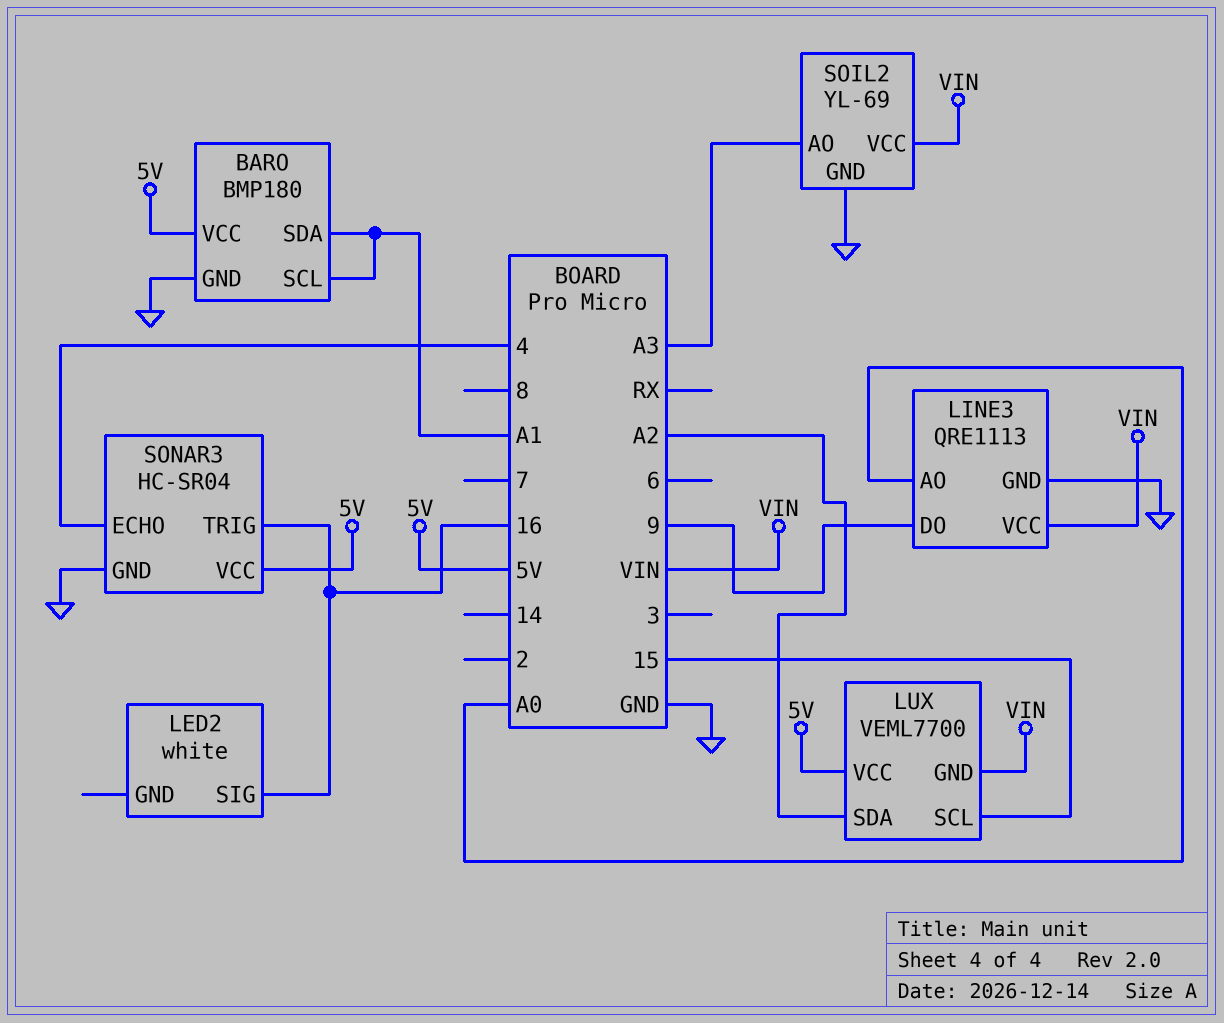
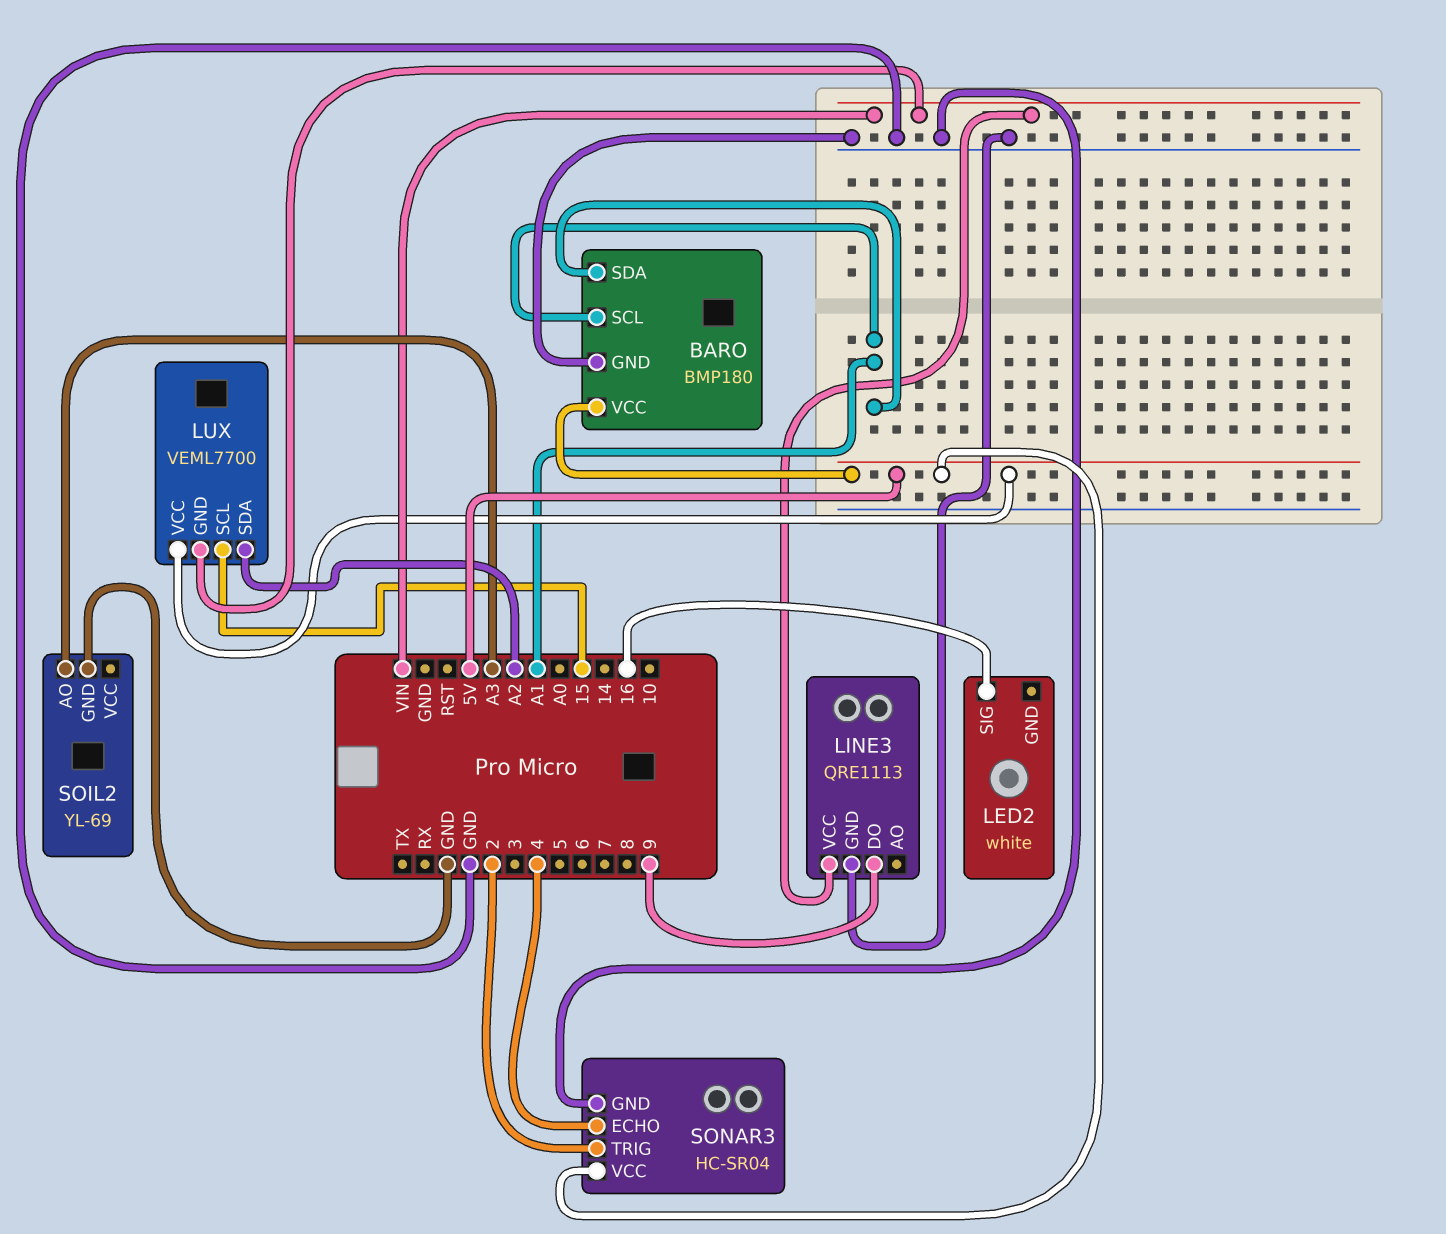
LINE3 pin AO: A0 -> none
SOIL2 pin VCC: VIN -> none
SONAR3 pin TRIG: 16 -> 2

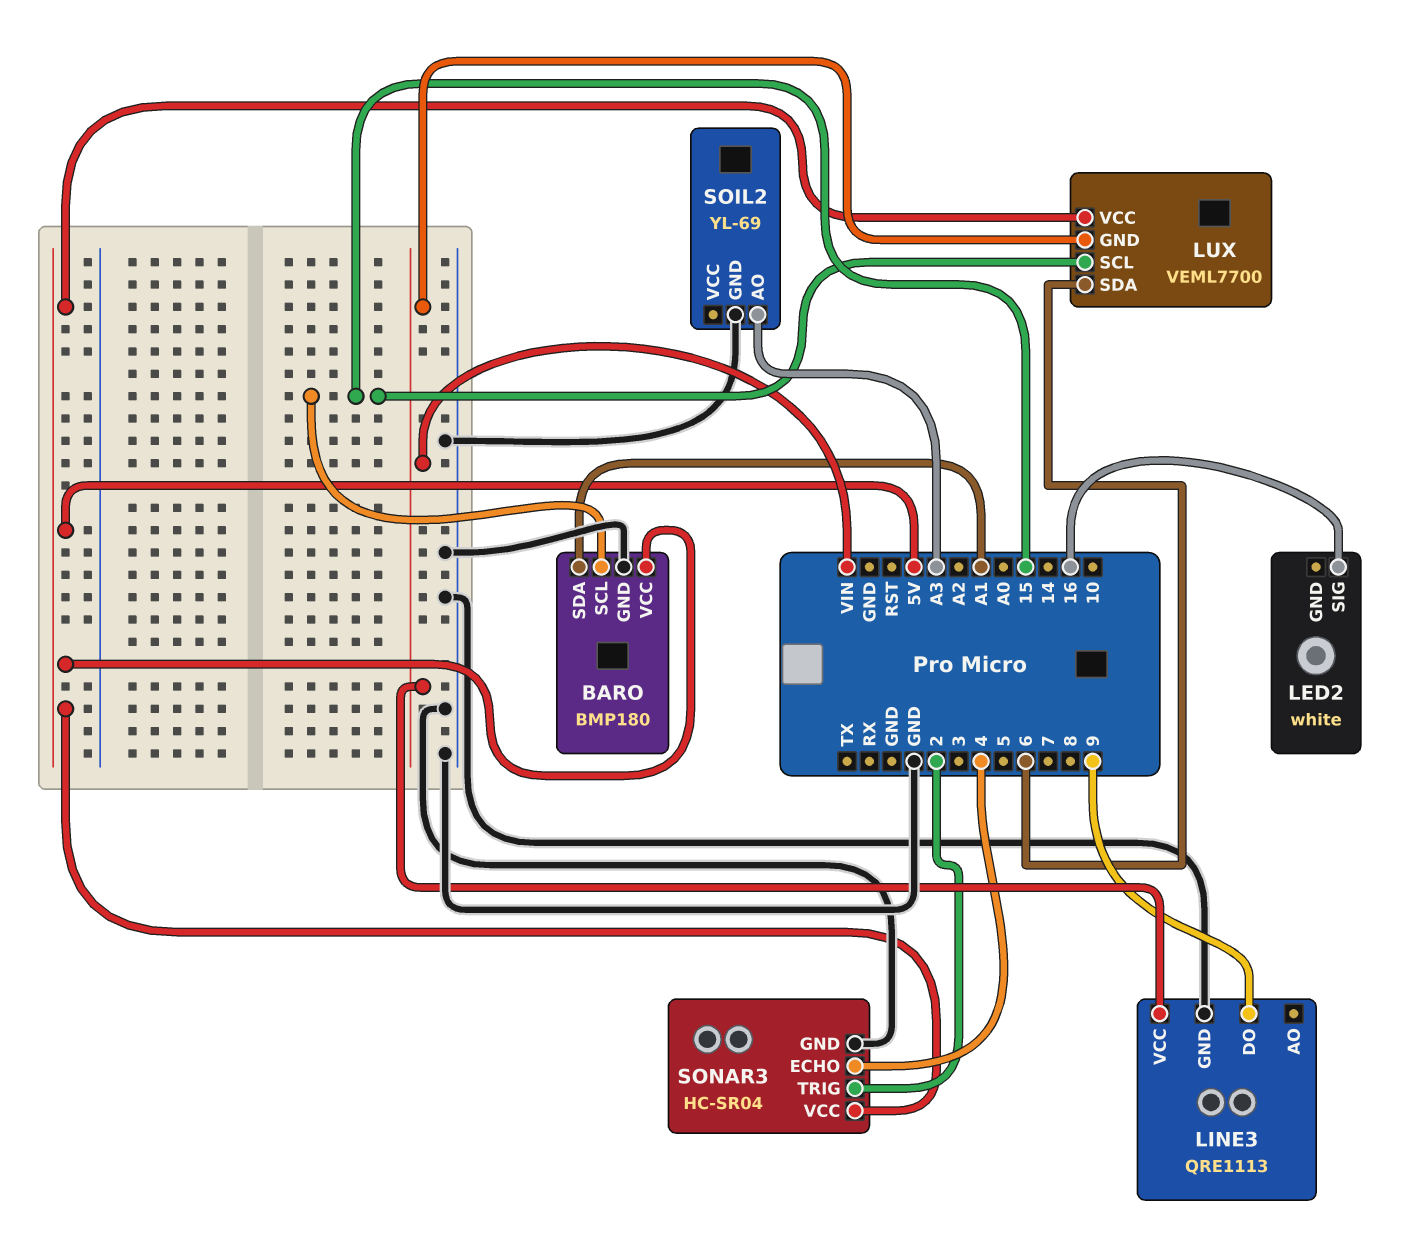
BARO pin SCL: A1 -> 15
LUX pin SDA: A2 -> 6

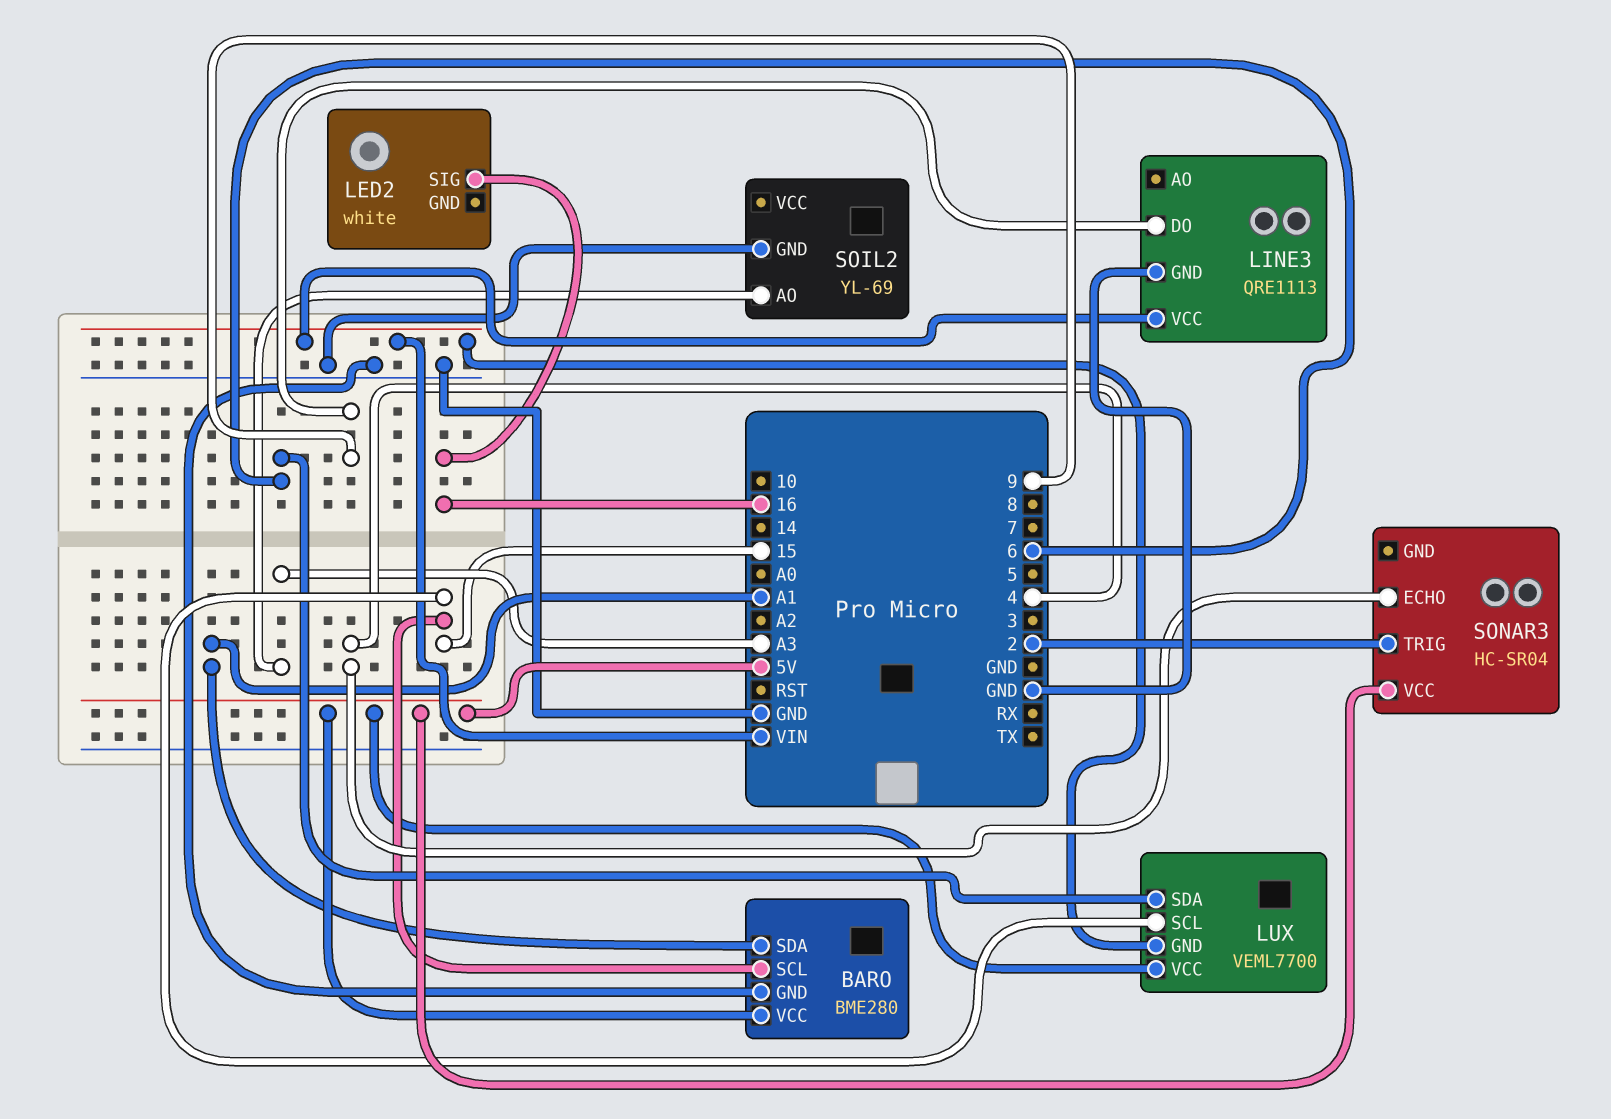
BARO: BMP180 -> BME280
SONAR3 pin GND: GND -> none

